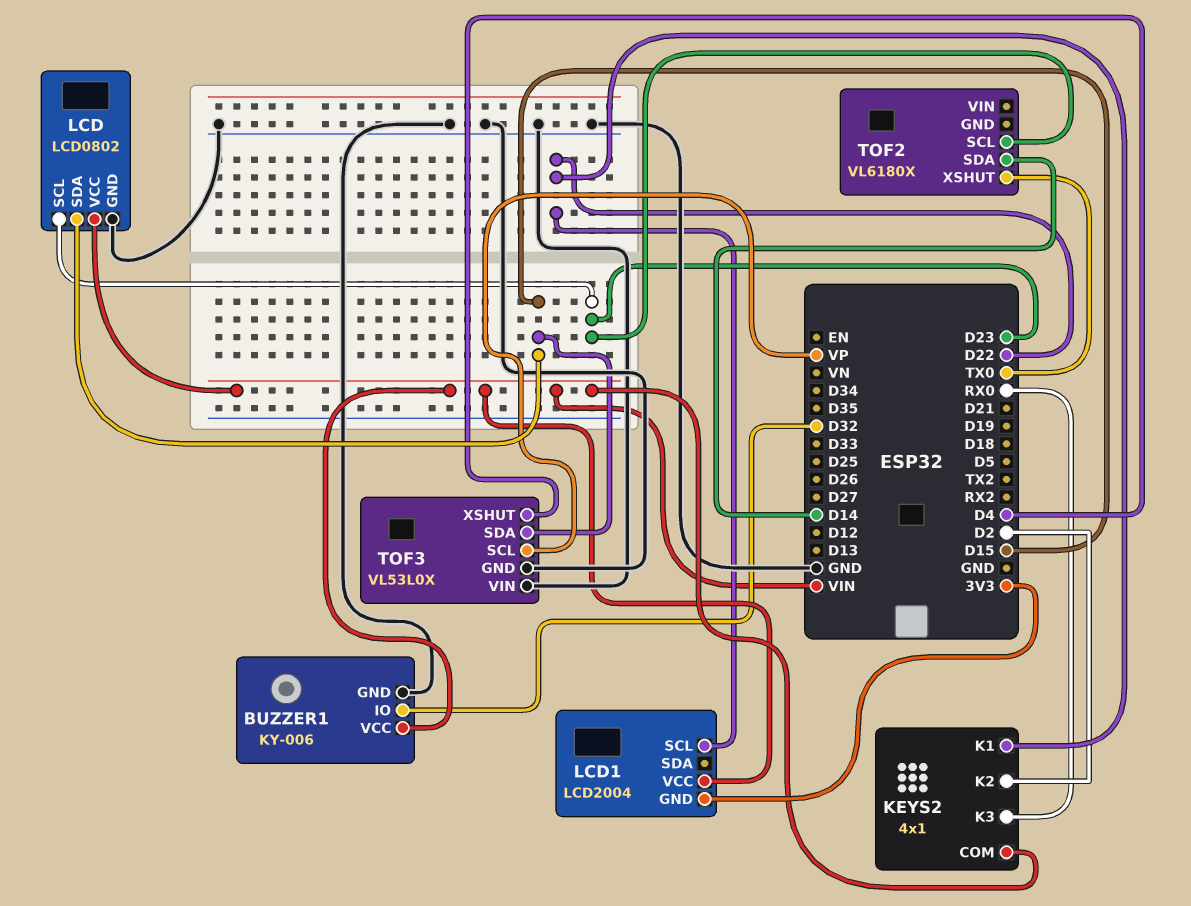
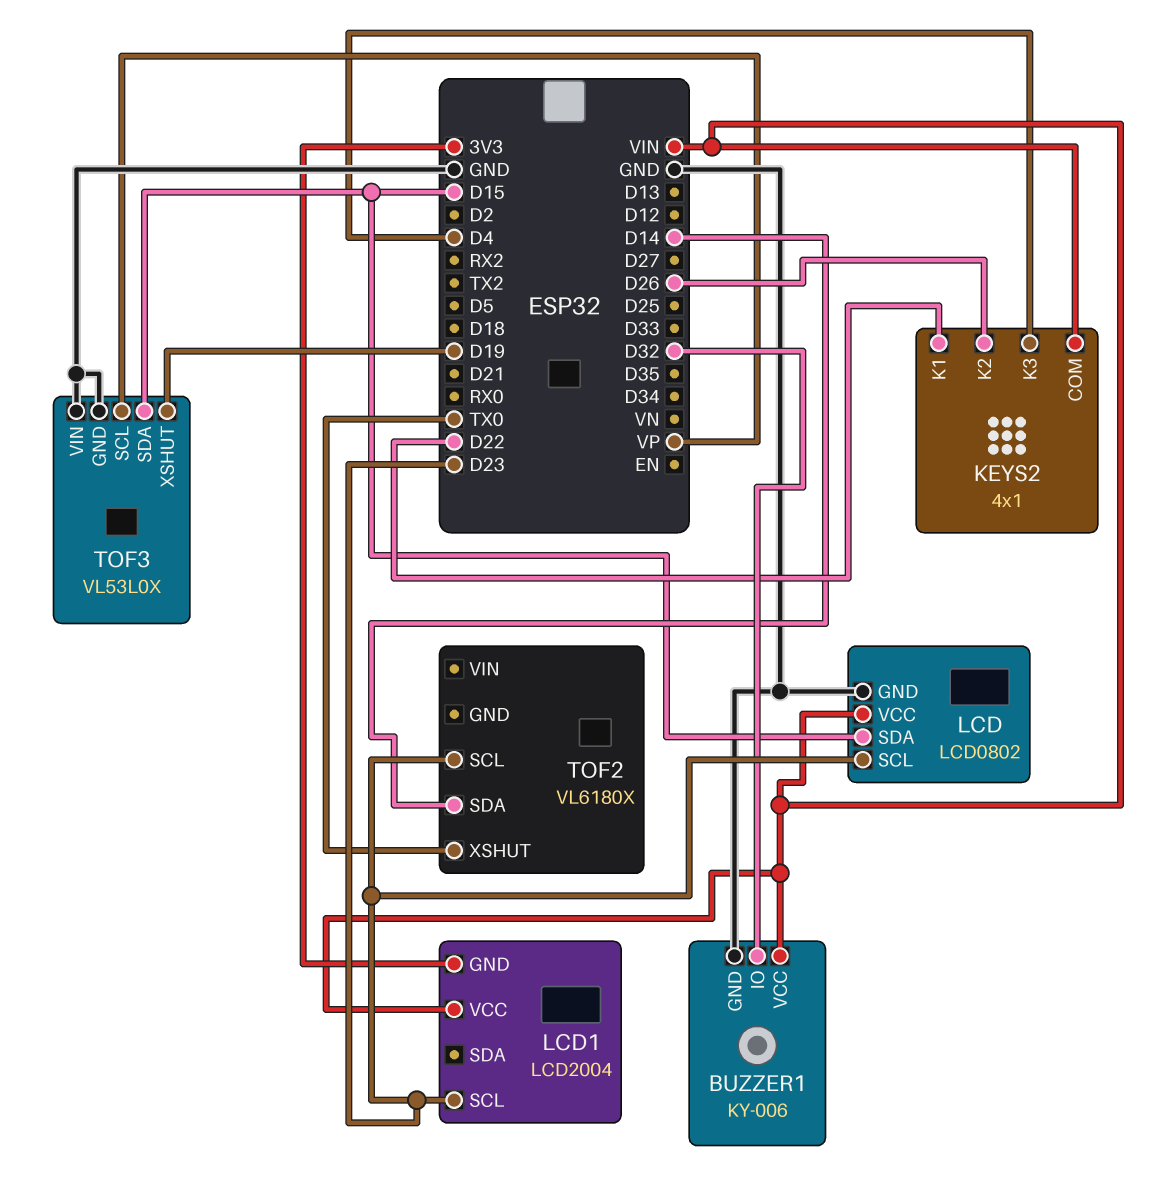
KEYS2 pin K2: D2 -> D26
KEYS2 pin K3: RX0 -> D4
LCD1 pin SCL: D22 -> D23
TOF3 pin XSHUT: D4 -> D19

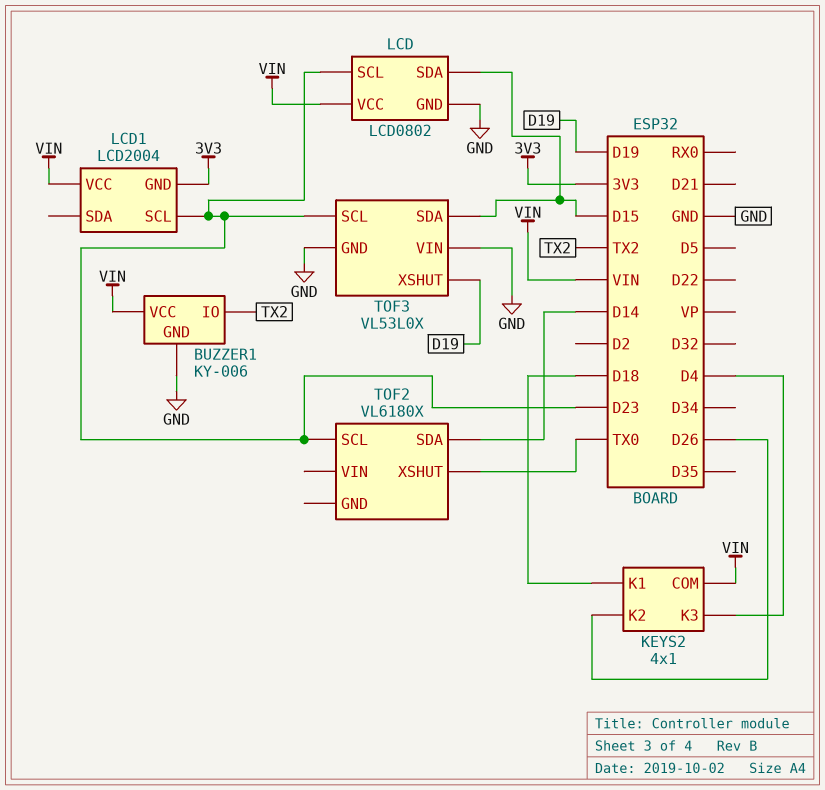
BUZZER1 pin IO: D32 -> TX2
KEYS2 pin K1: D22 -> D18
TOF3 pin SCL: VP -> D23

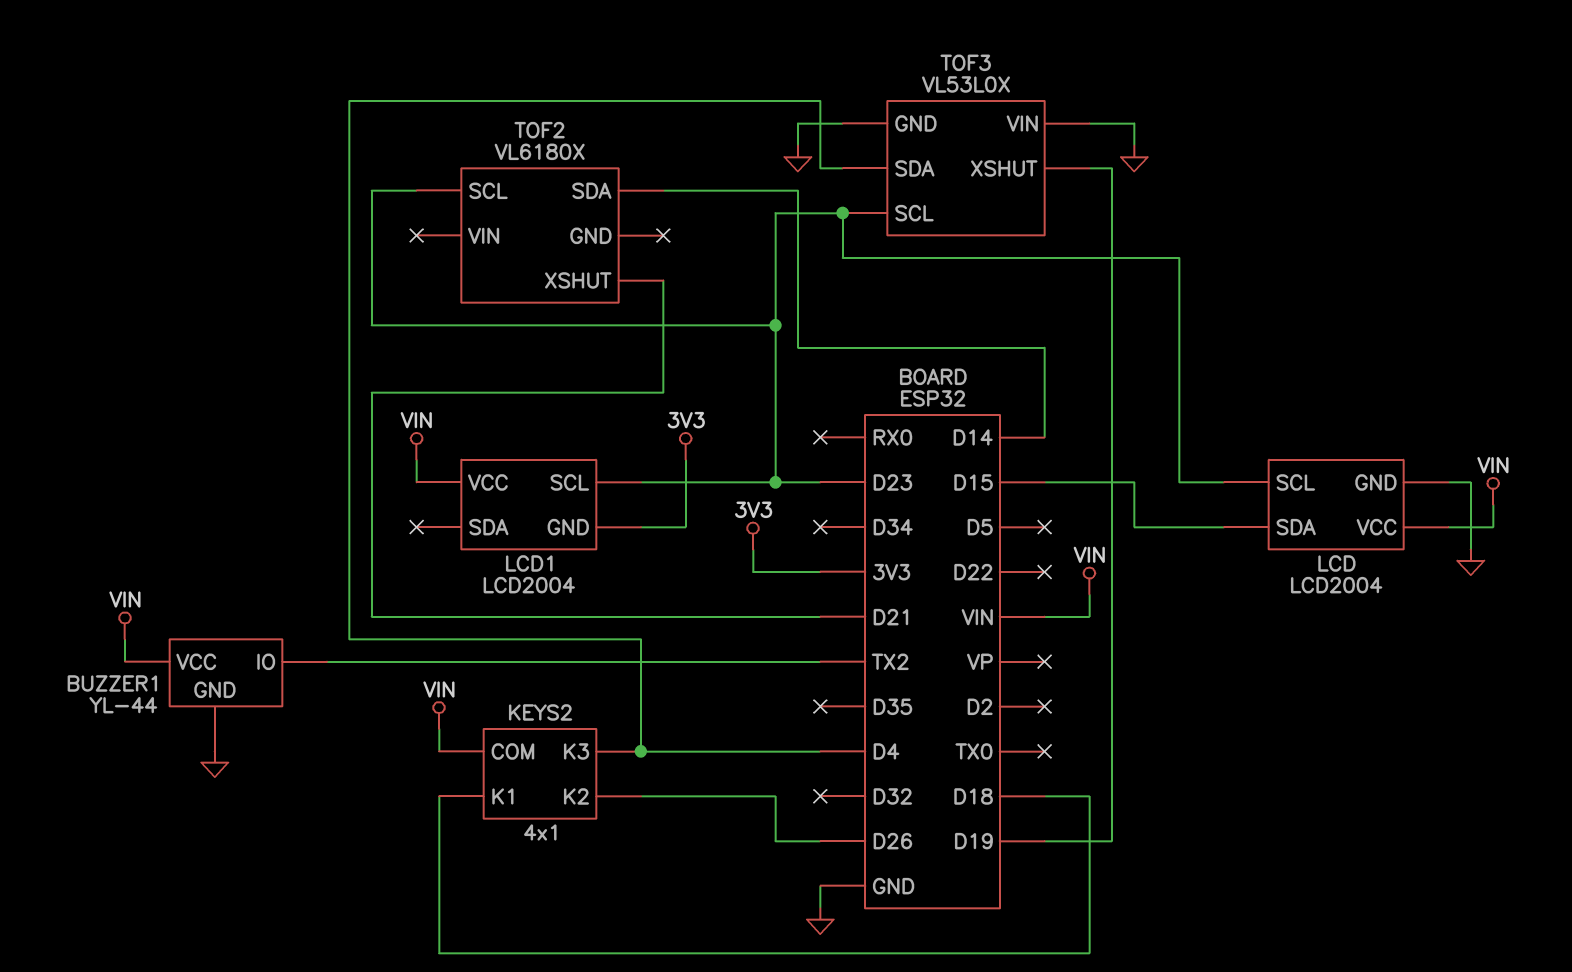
BUZZER1: KY-006 -> YL-44
LCD: LCD0802 -> LCD2004
TOF2 pin XSHUT: TX0 -> D21
TOF3 pin SDA: D15 -> D4

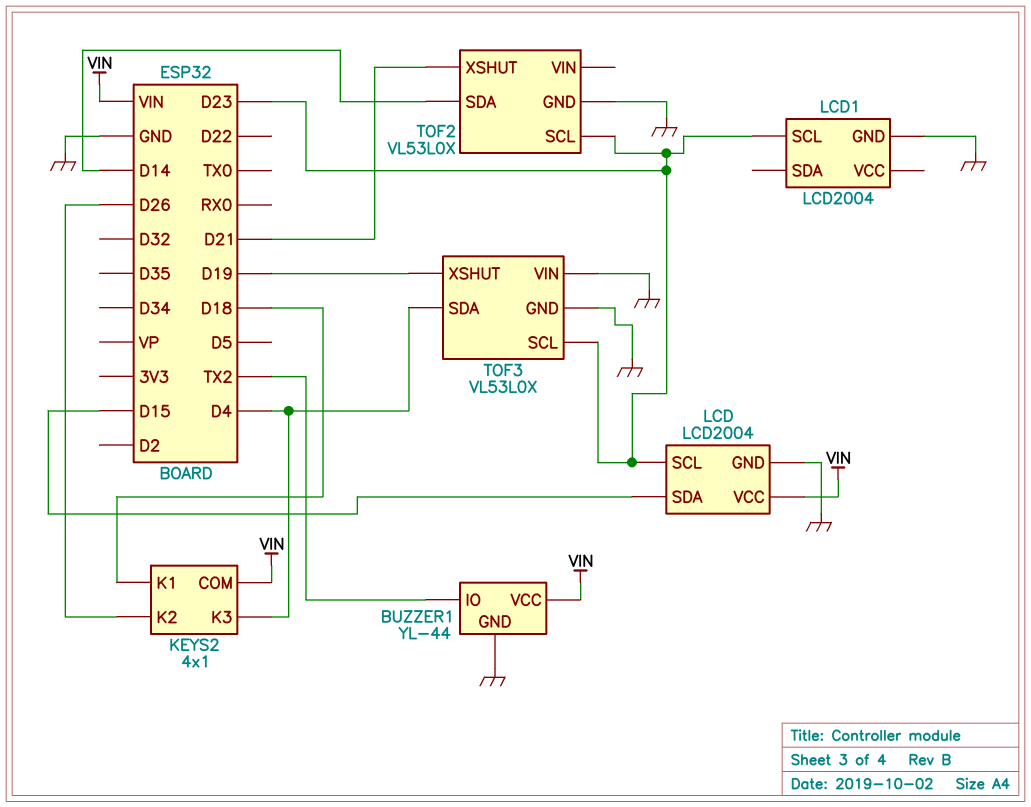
LCD1 pin GND: 3V3 -> GND
LCD1 pin VCC: VIN -> none
TOF2: VL6180X -> VL53L0X
TOF2 pin GND: none -> GND

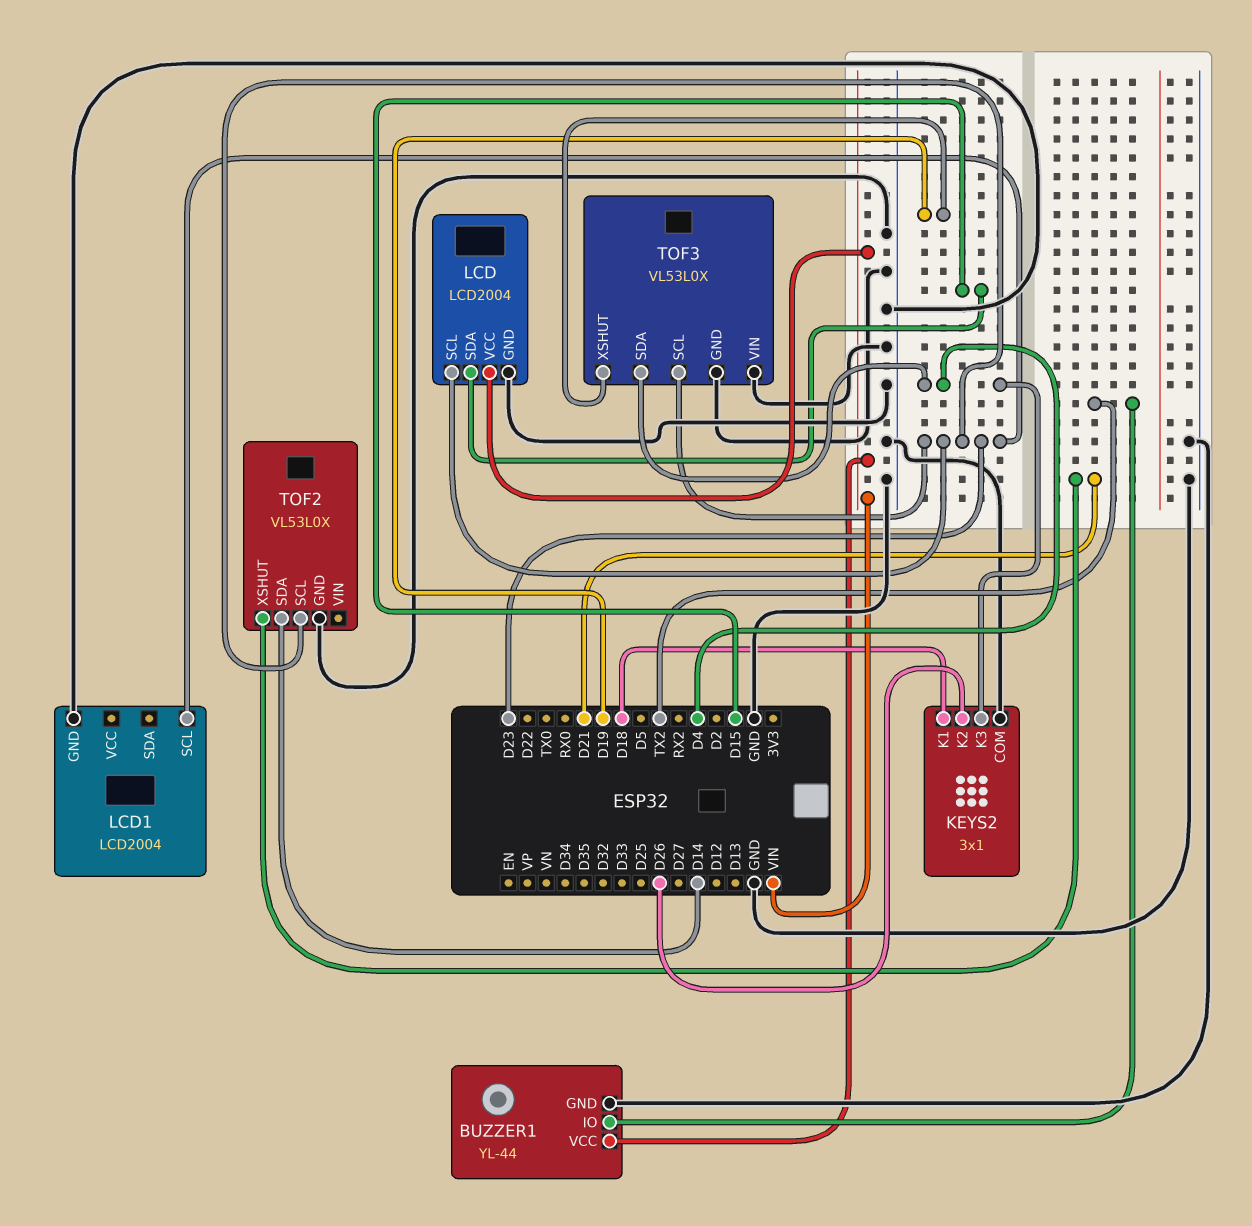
KEYS2: 4x1 -> 3x1
KEYS2 pin COM: VIN -> GND

